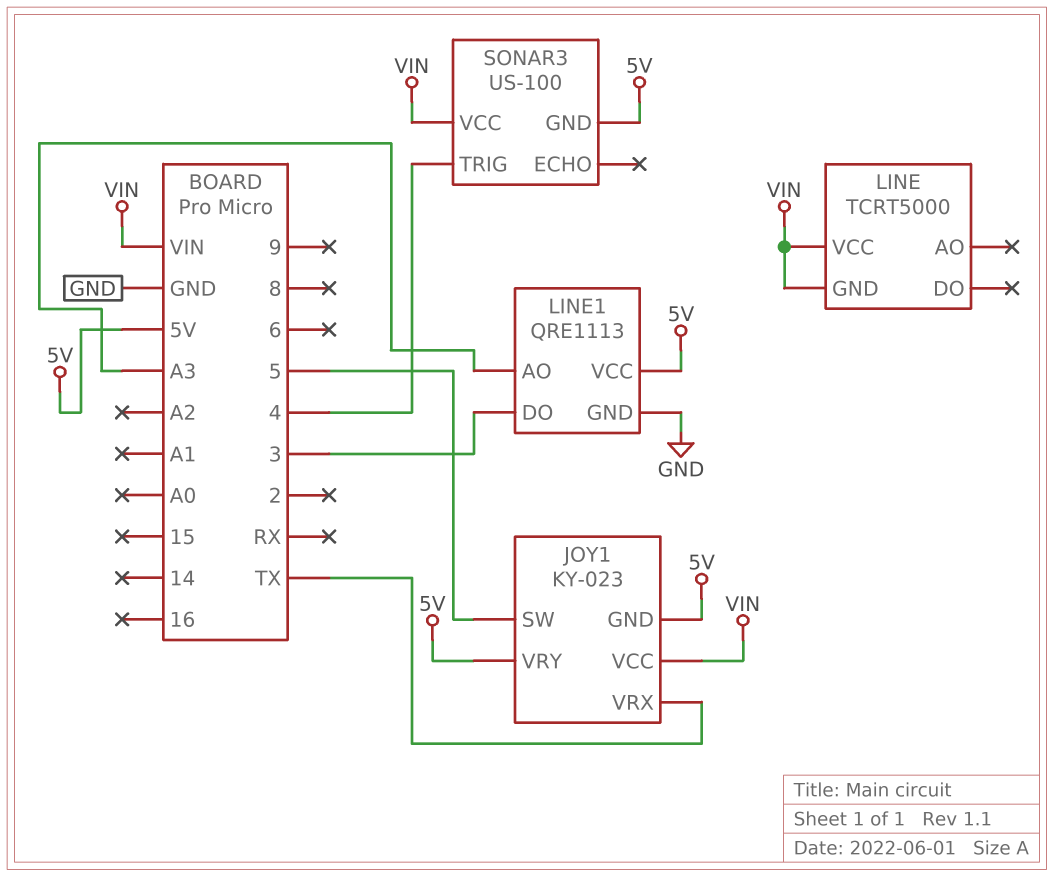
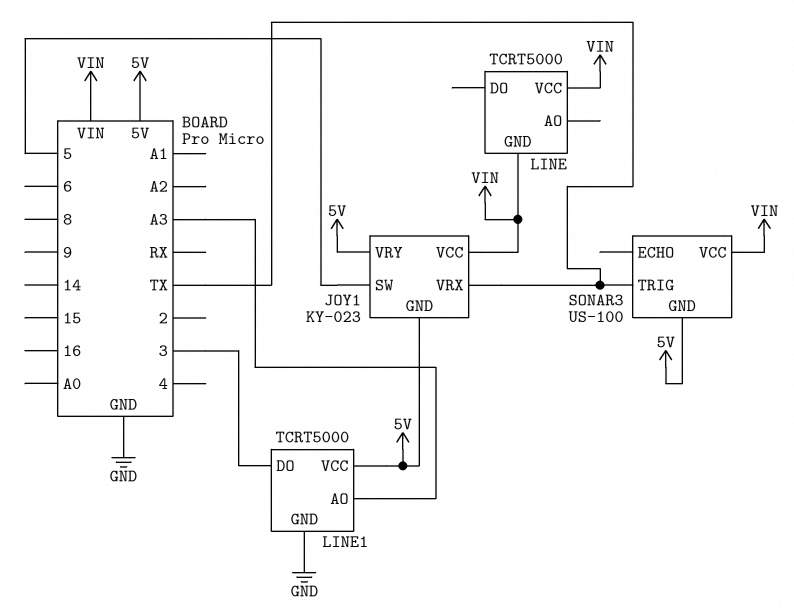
LINE1: QRE1113 -> TCRT5000
SONAR3 pin TRIG: 4 -> TX

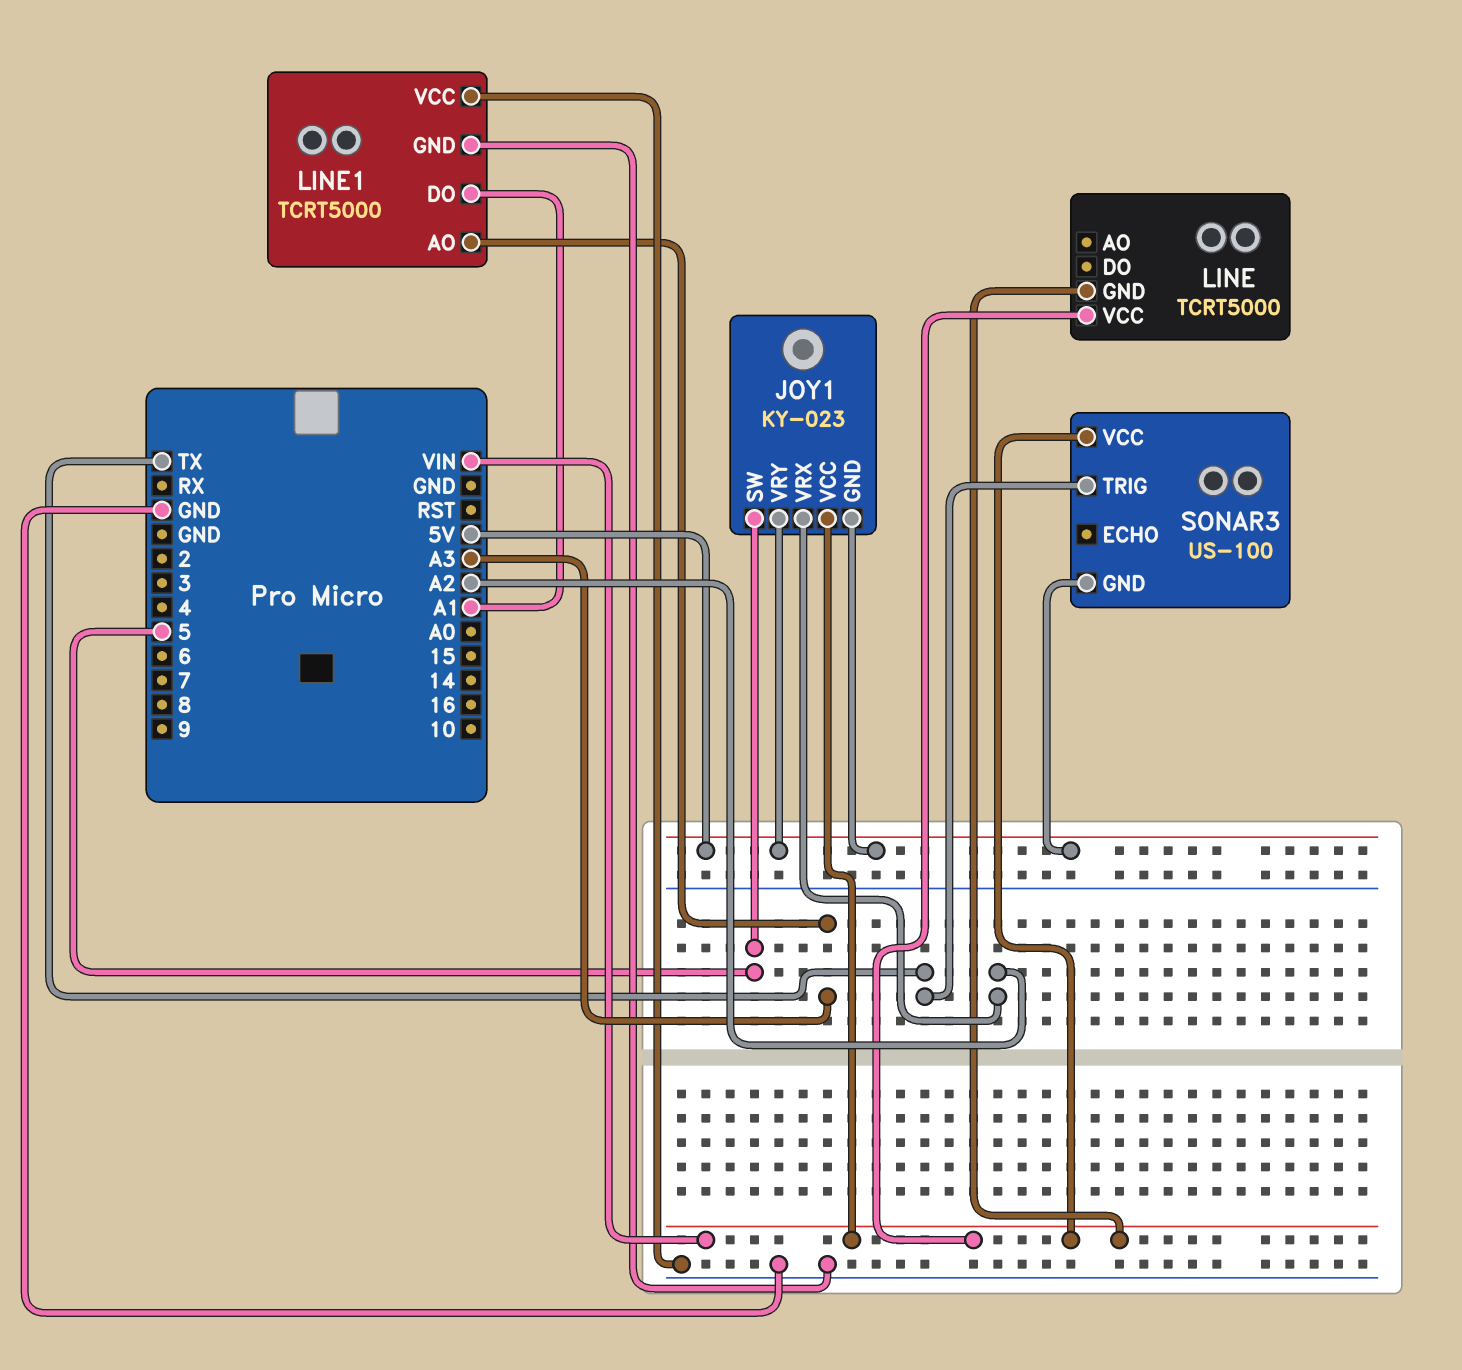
JOY1 pin VRX: TX -> A2
LINE1 pin DO: 3 -> A1
LINE1 pin VCC: 5V -> GND

